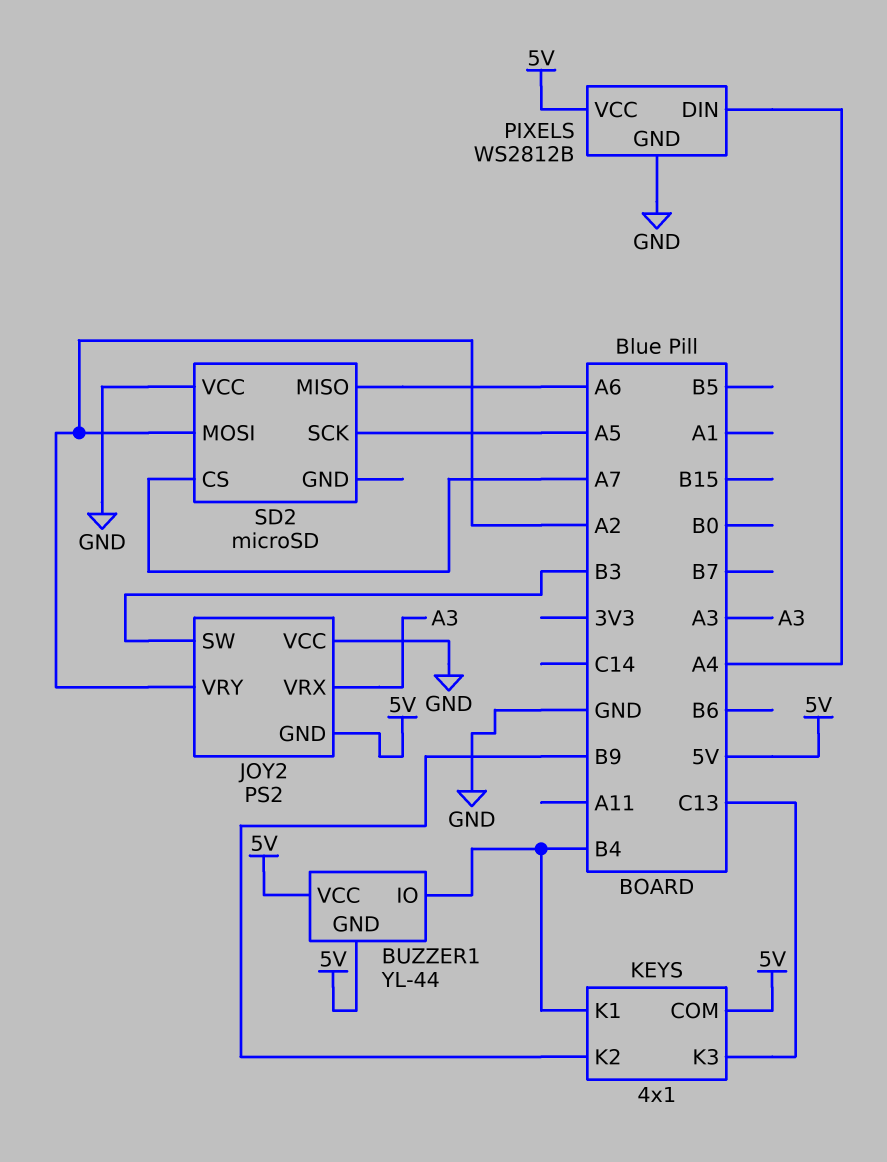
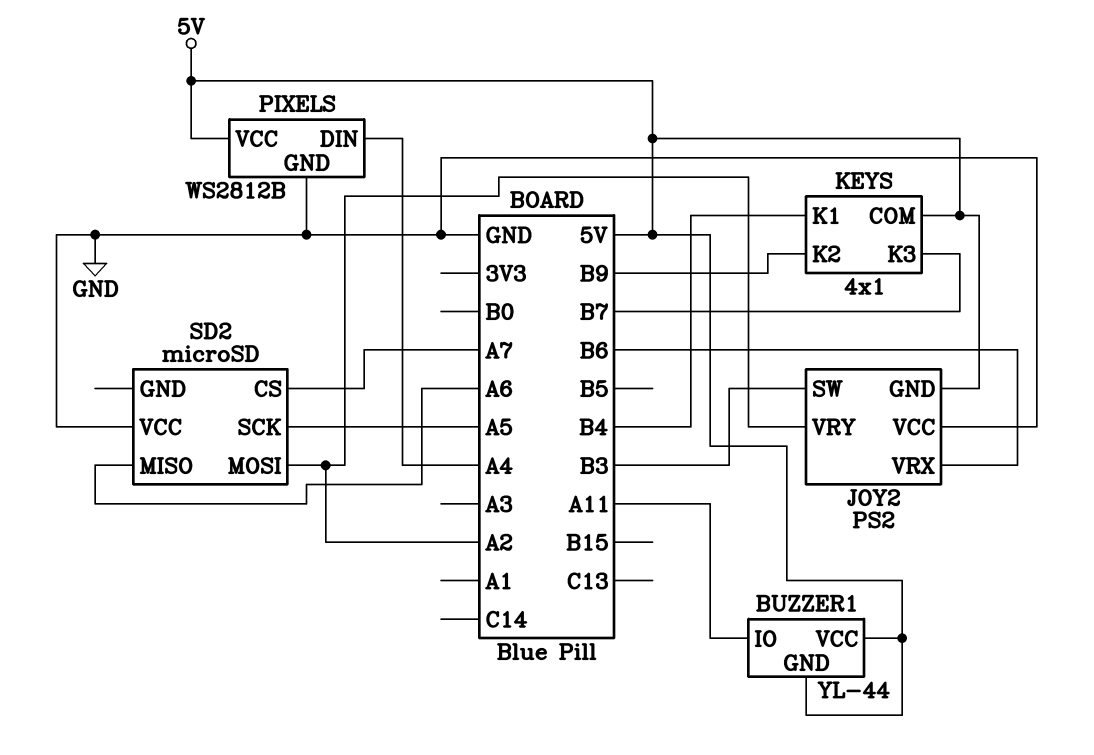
BUZZER1 pin IO: B4 -> A11
JOY2 pin VRX: A3 -> B6
KEYS pin K3: C13 -> B7

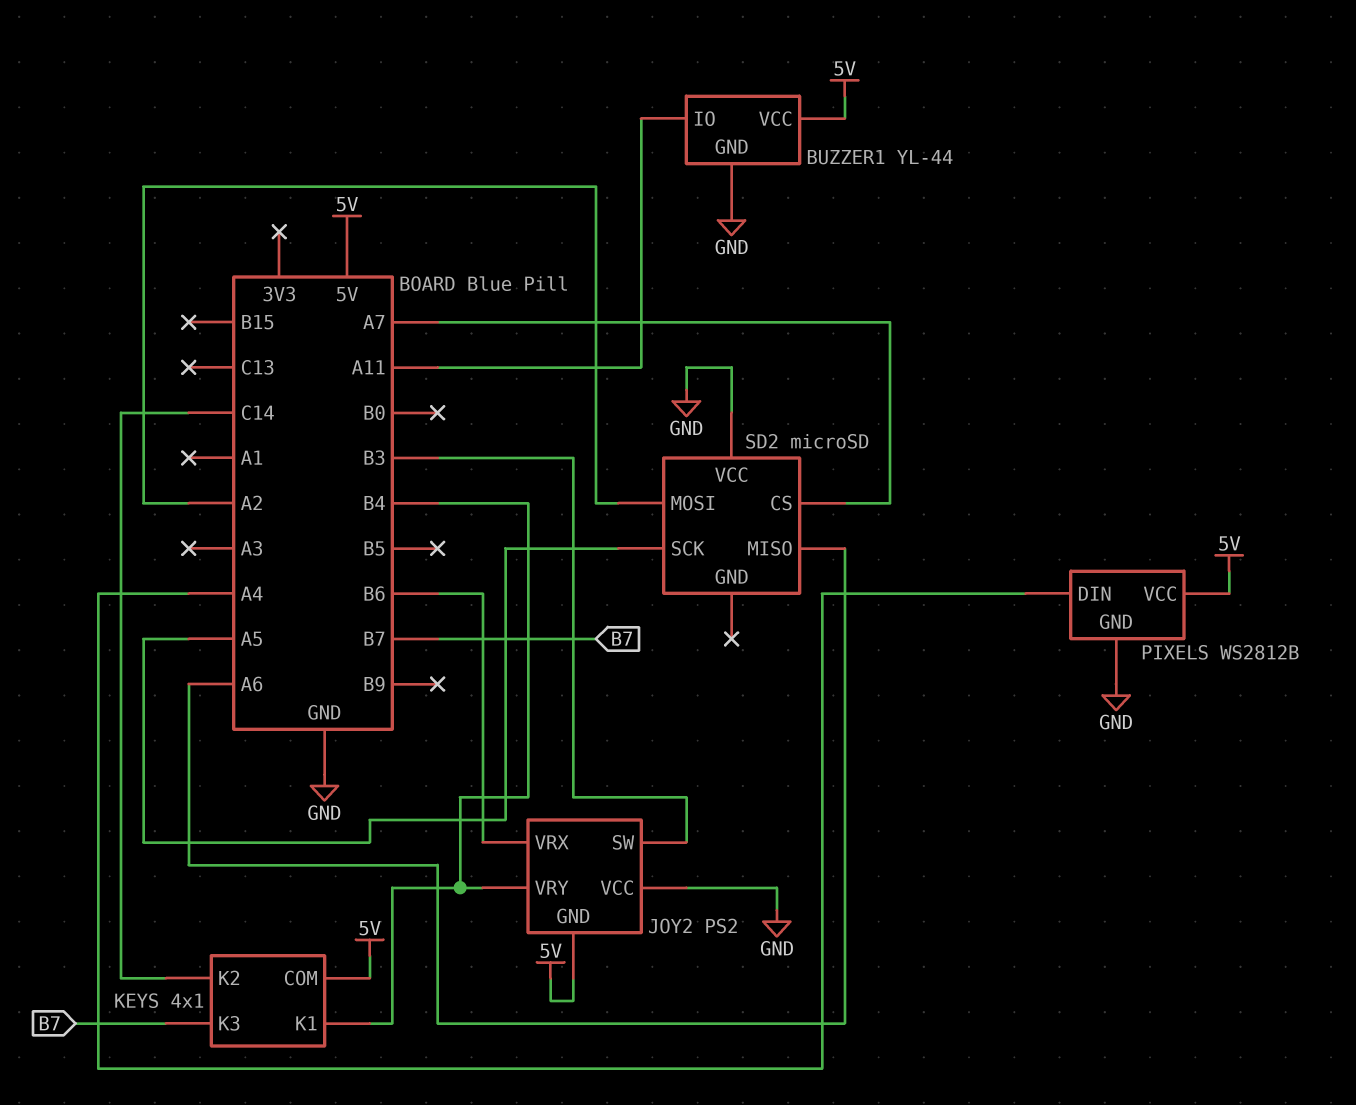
BUZZER1 pin GND: 5V -> GND
JOY2 pin VRY: A2 -> B4
KEYS pin K2: B9 -> C14

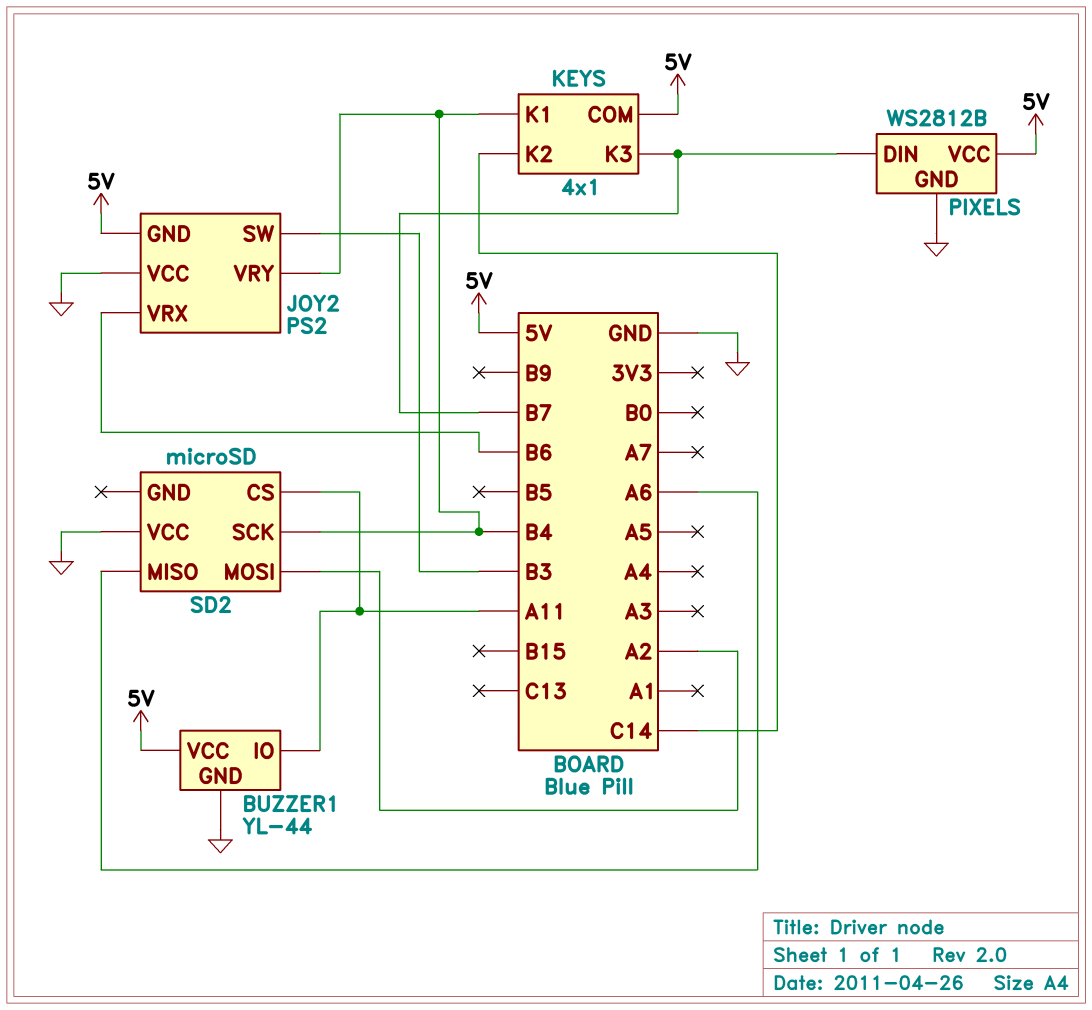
PIXELS pin DIN: A4 -> B7
SD2 pin CS: A7 -> A11
SD2 pin SCK: A5 -> B4

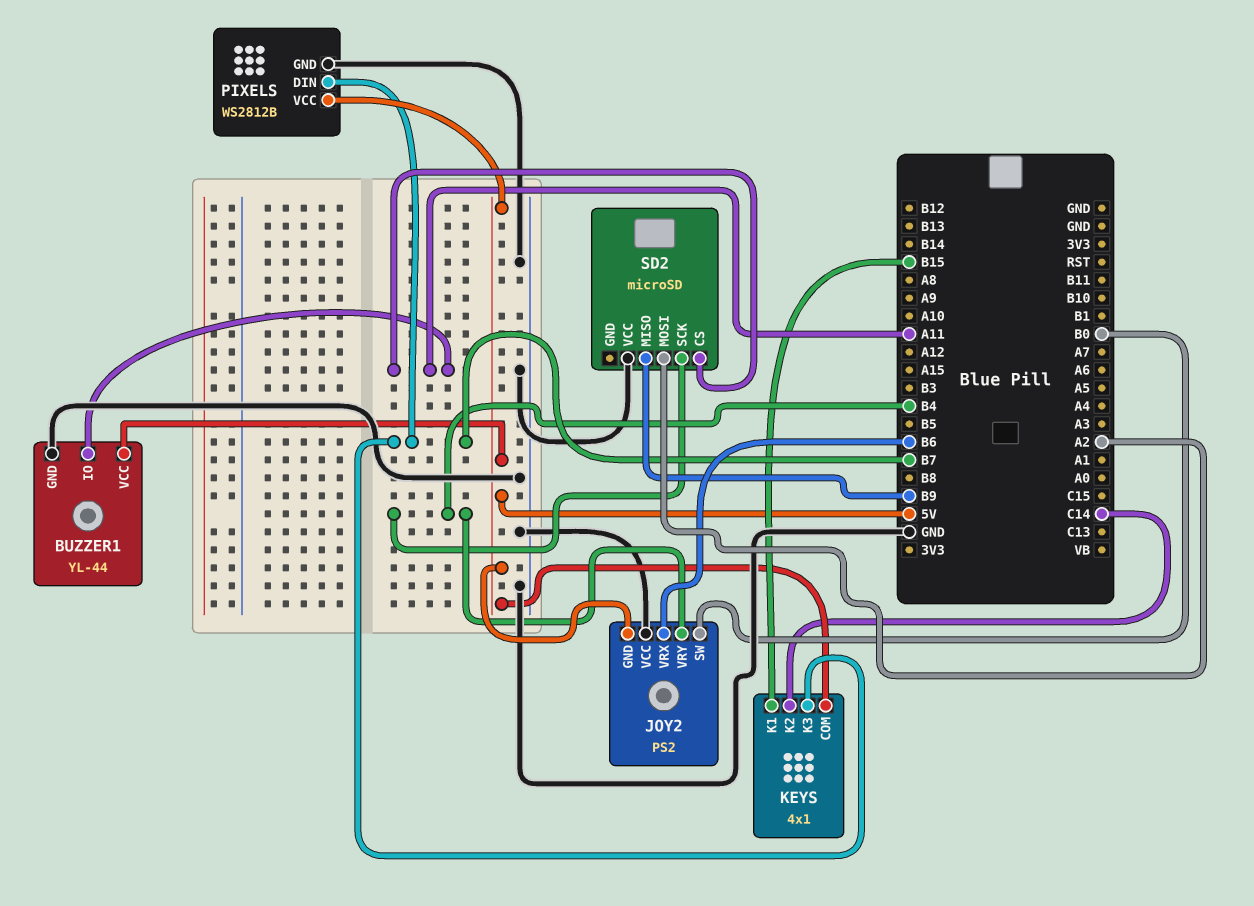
JOY2 pin SW: B3 -> B0
KEYS pin K1: B4 -> B15
SD2 pin MISO: A6 -> B9

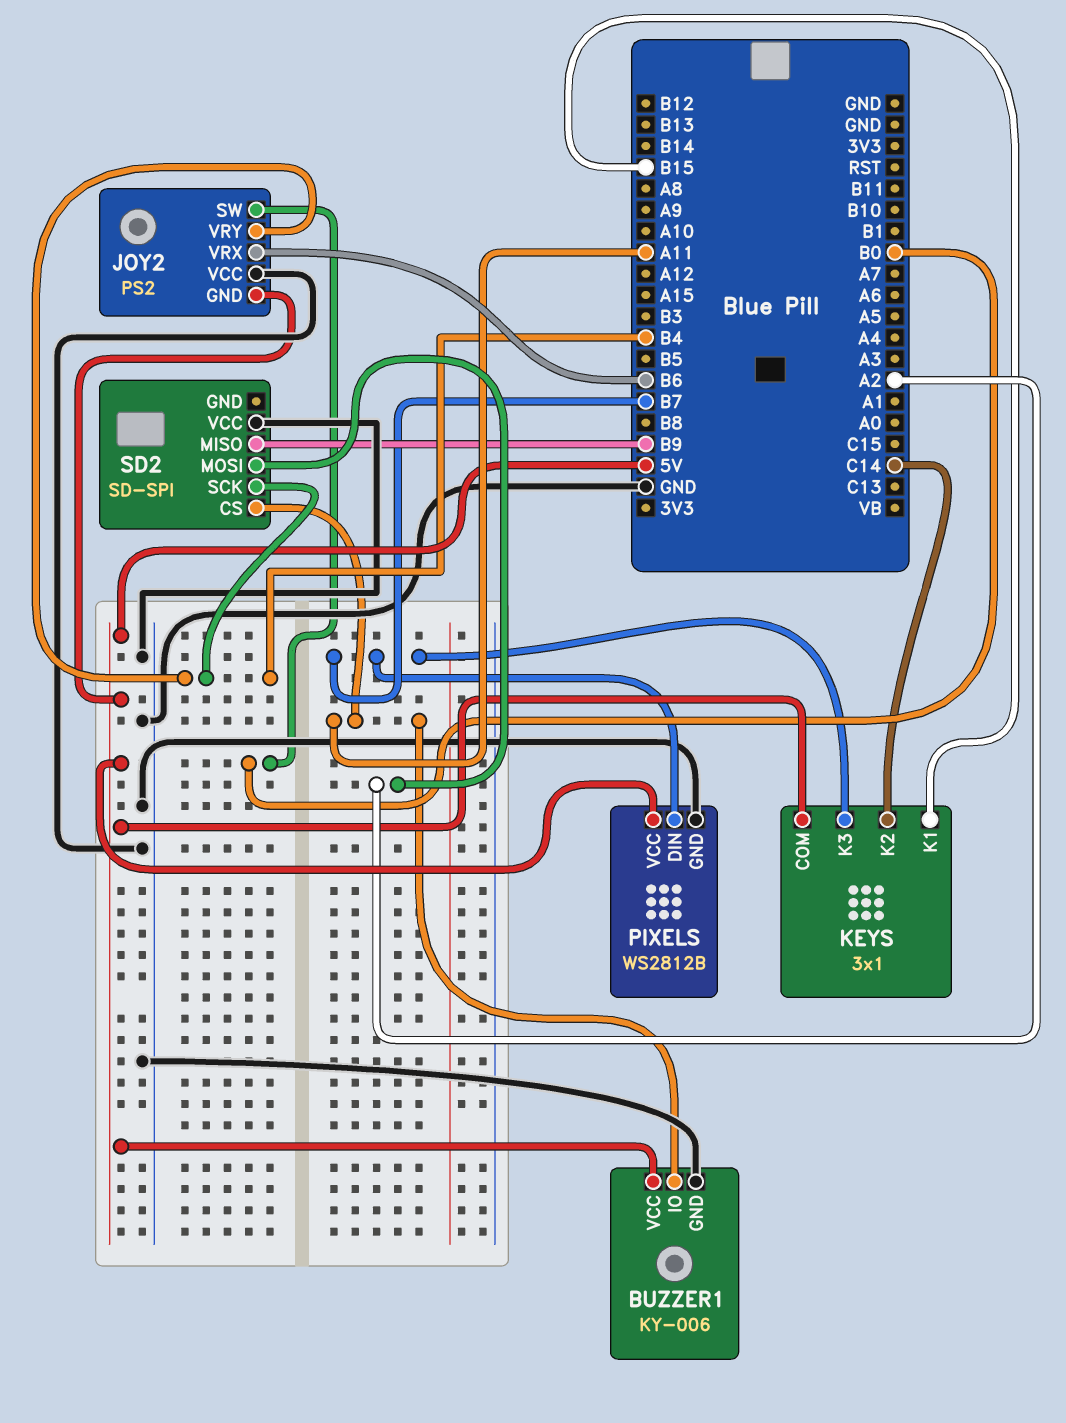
BUZZER1: YL-44 -> KY-006
KEYS: 4x1 -> 3x1
SD2: microSD -> SD-SPI

